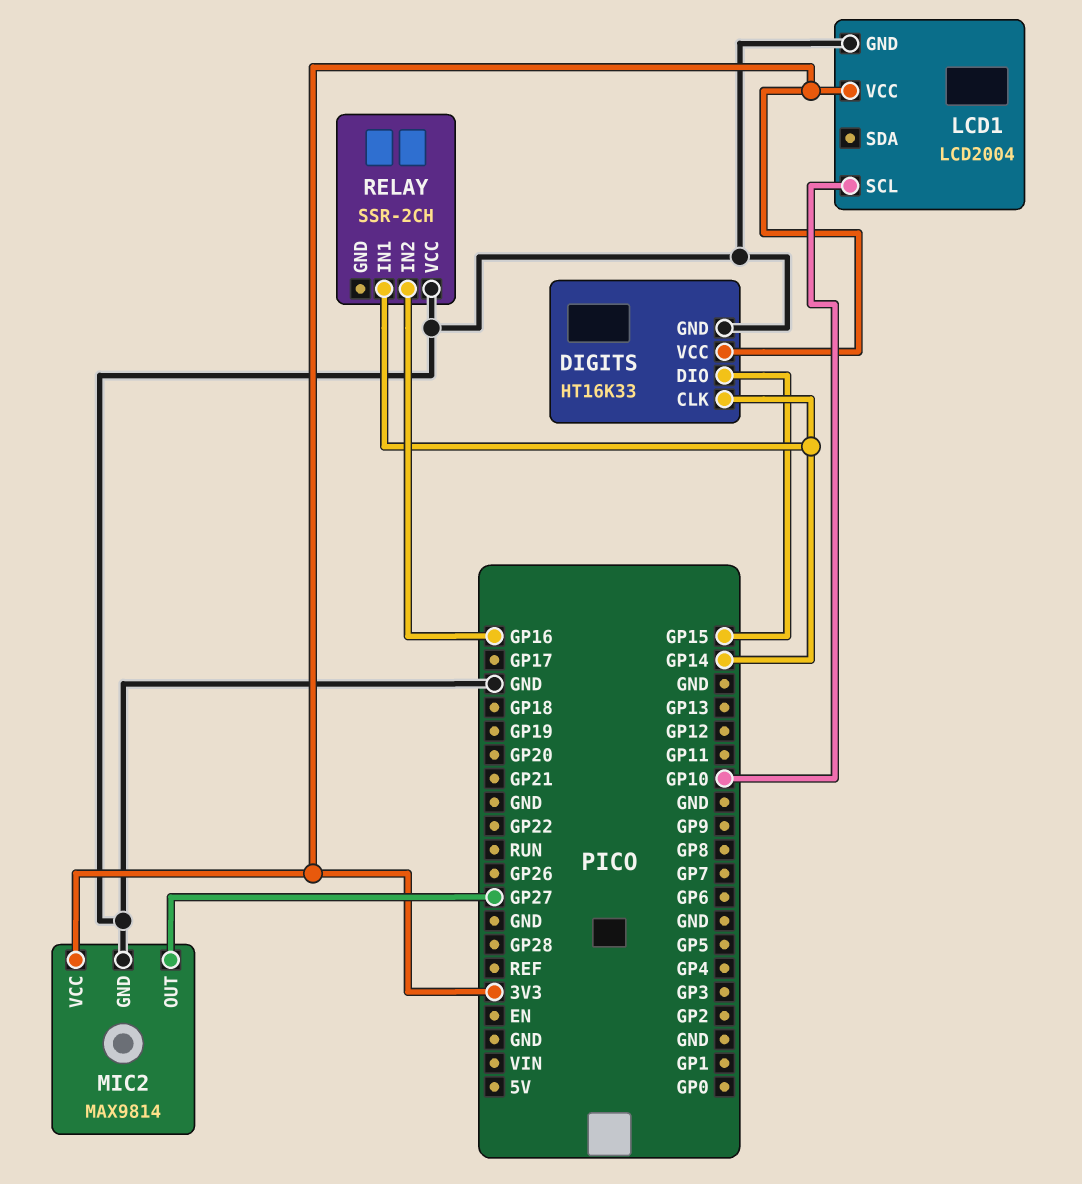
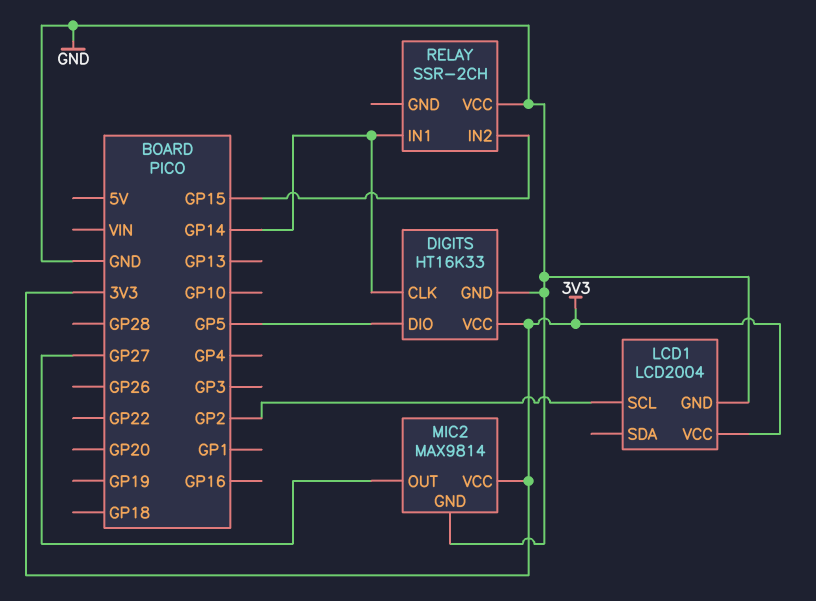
DIGITS pin DIO: GP15 -> GP5
LCD1 pin SCL: GP10 -> GP2
RELAY pin IN2: GP16 -> GP15

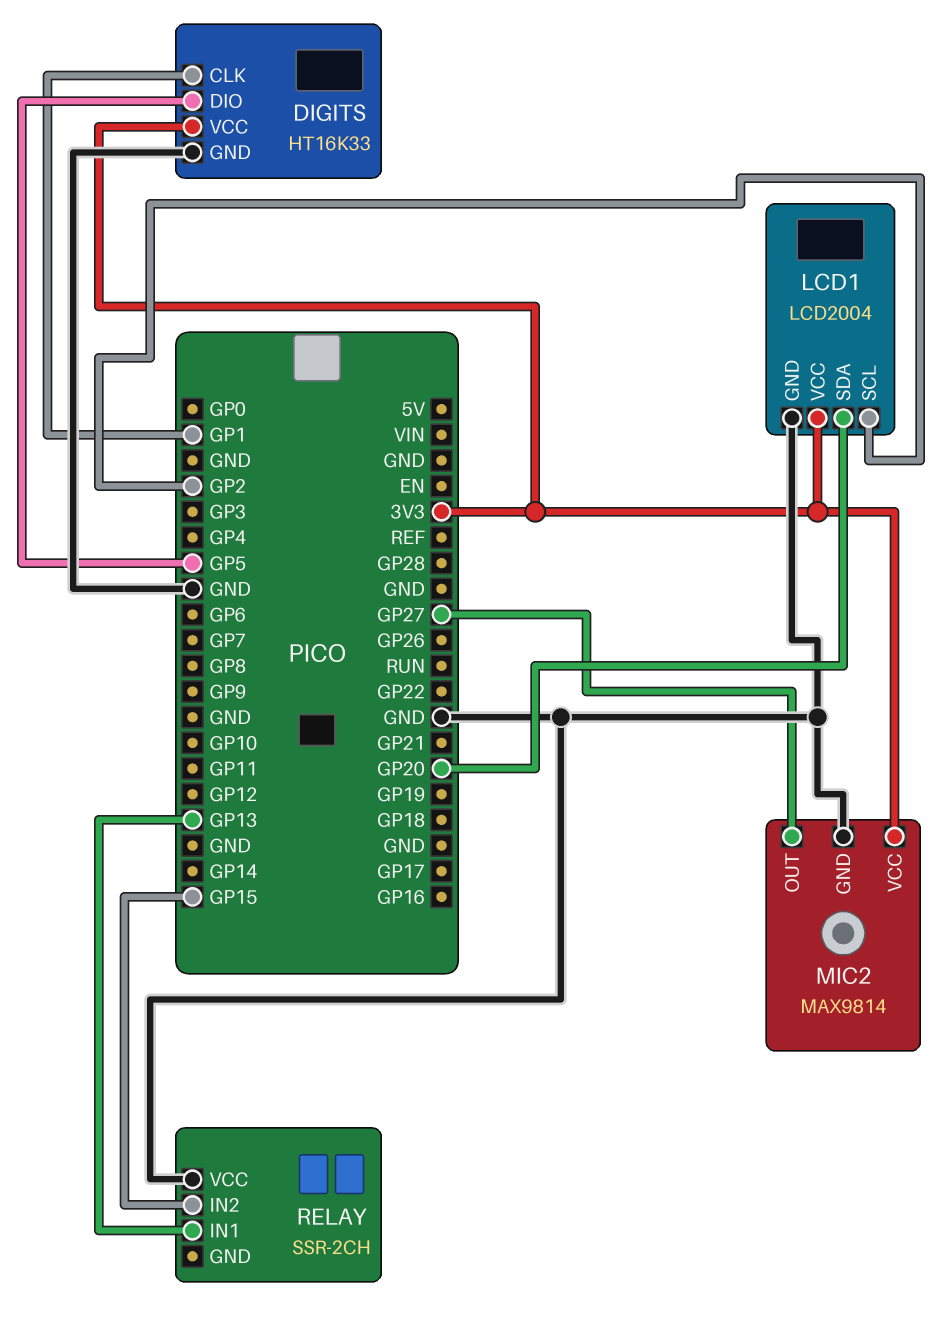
DIGITS pin CLK: GP14 -> GP1
LCD1 pin SDA: none -> GP20
RELAY pin IN1: GP14 -> GP13

